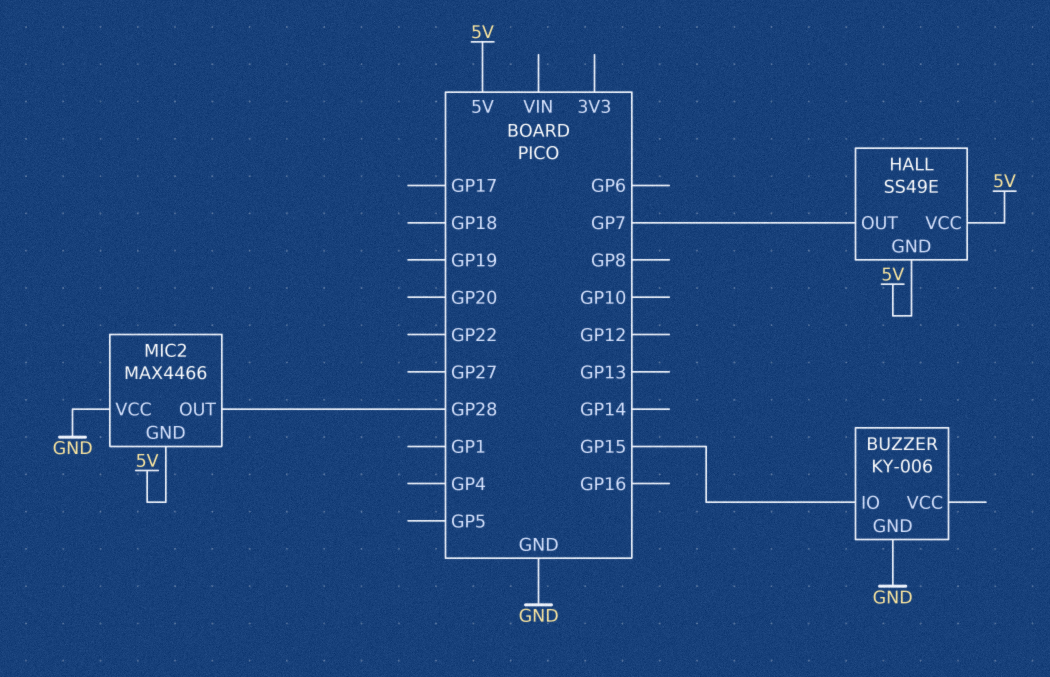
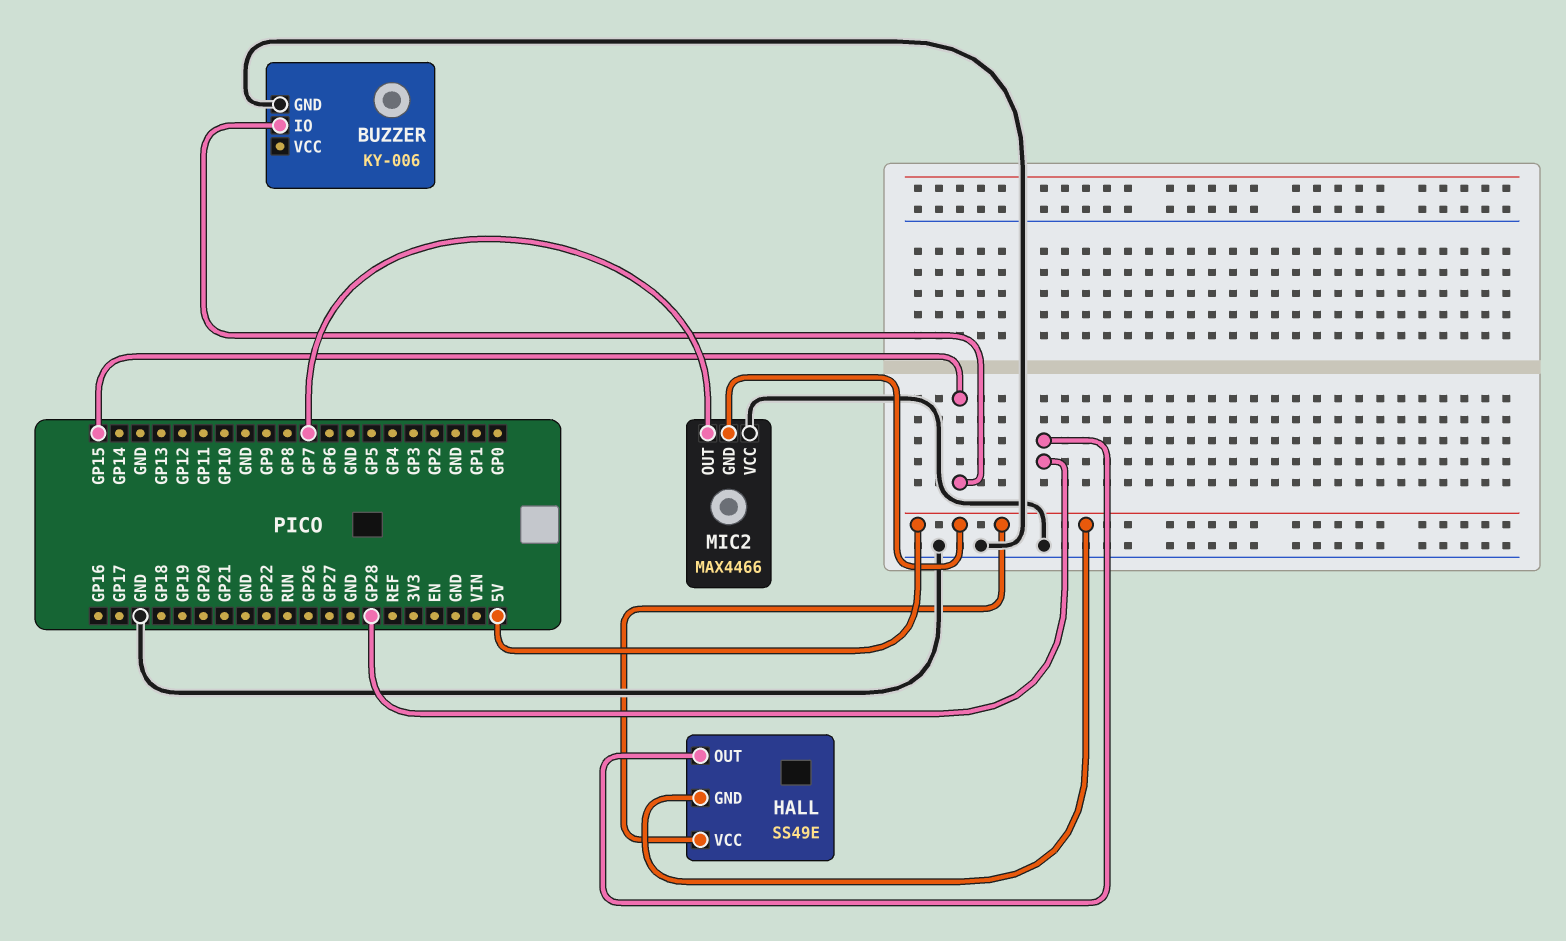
HALL pin OUT: GP7 -> GP28
MIC2 pin OUT: GP28 -> GP7

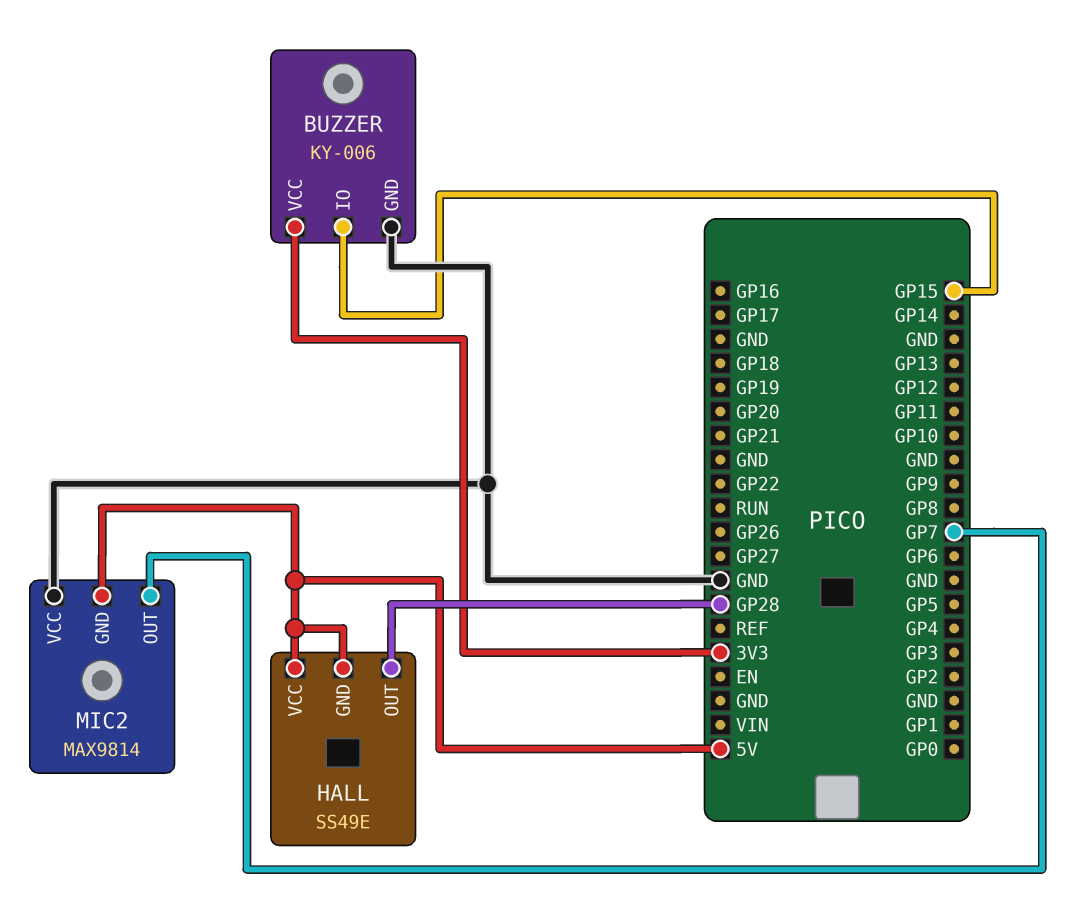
BUZZER pin VCC: none -> 3V3
MIC2: MAX4466 -> MAX9814

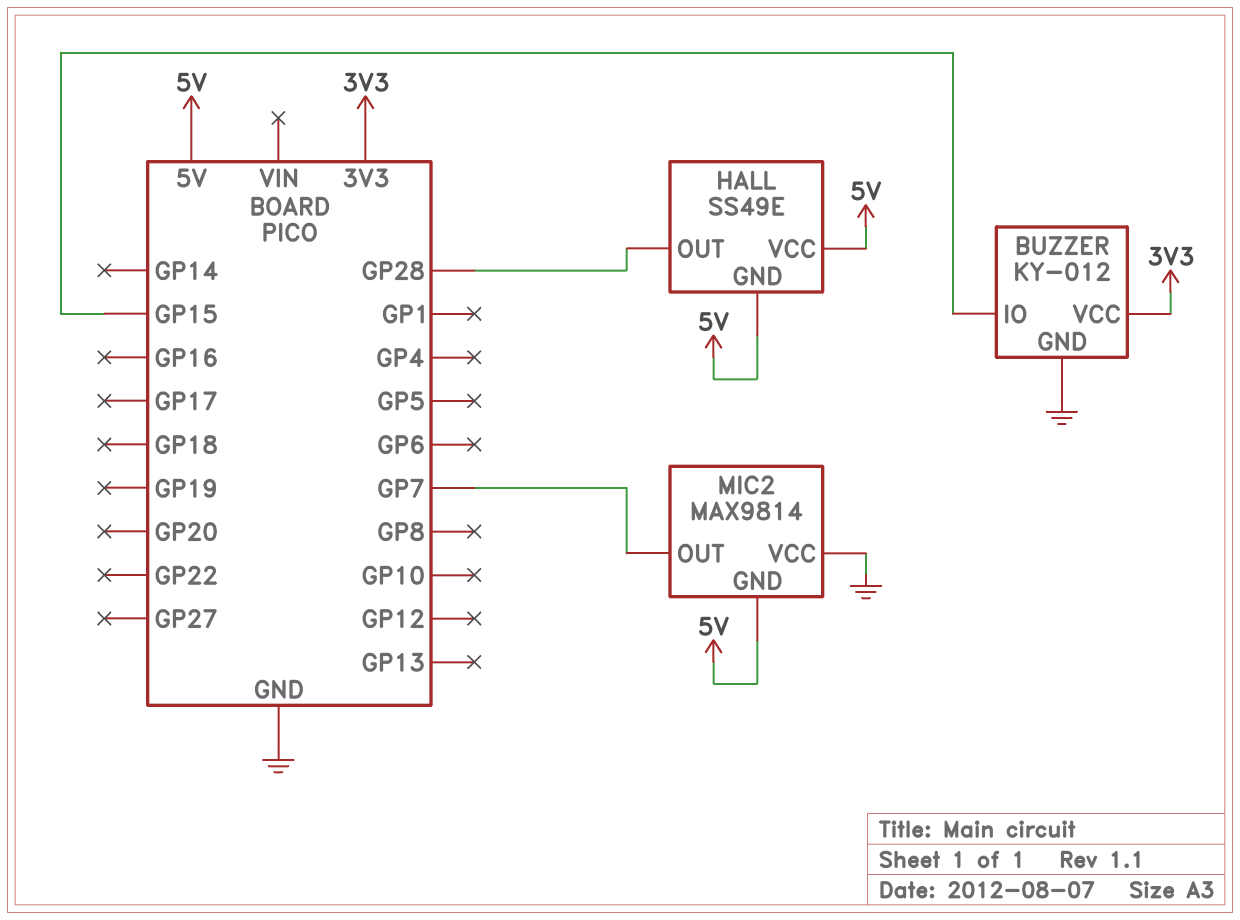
BUZZER: KY-006 -> KY-012

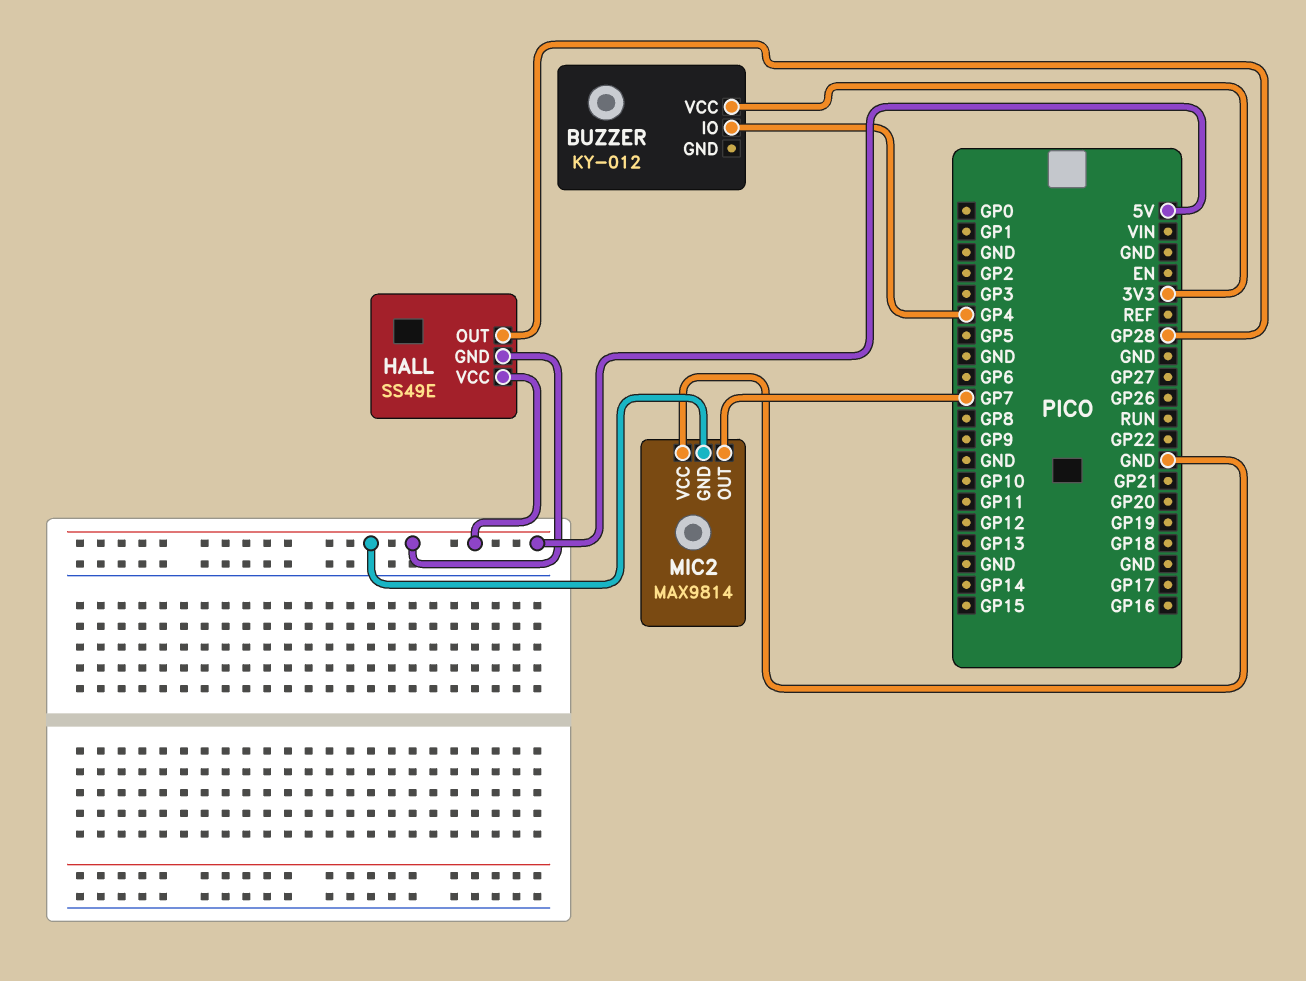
BUZZER pin GND: GND -> none
BUZZER pin IO: GP15 -> GP4

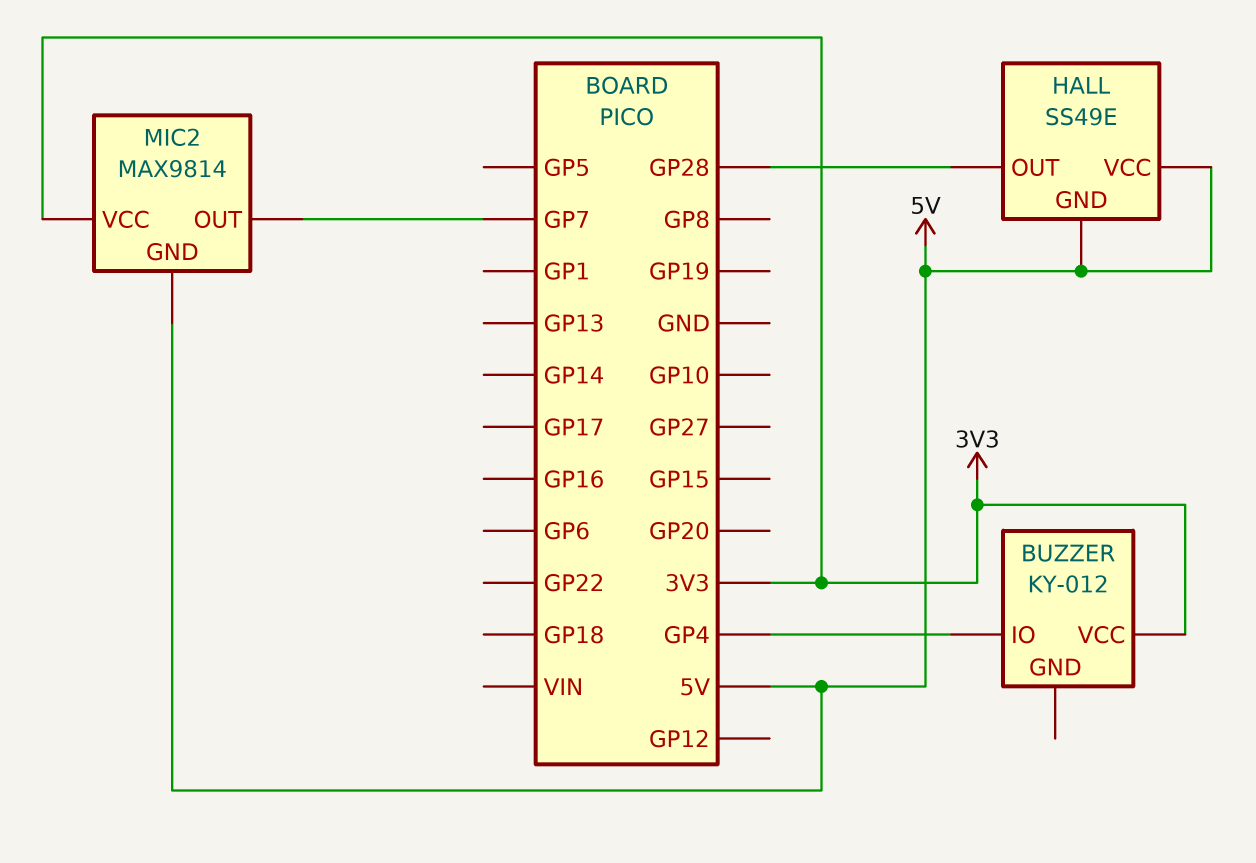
MIC2 pin VCC: GND -> 3V3

